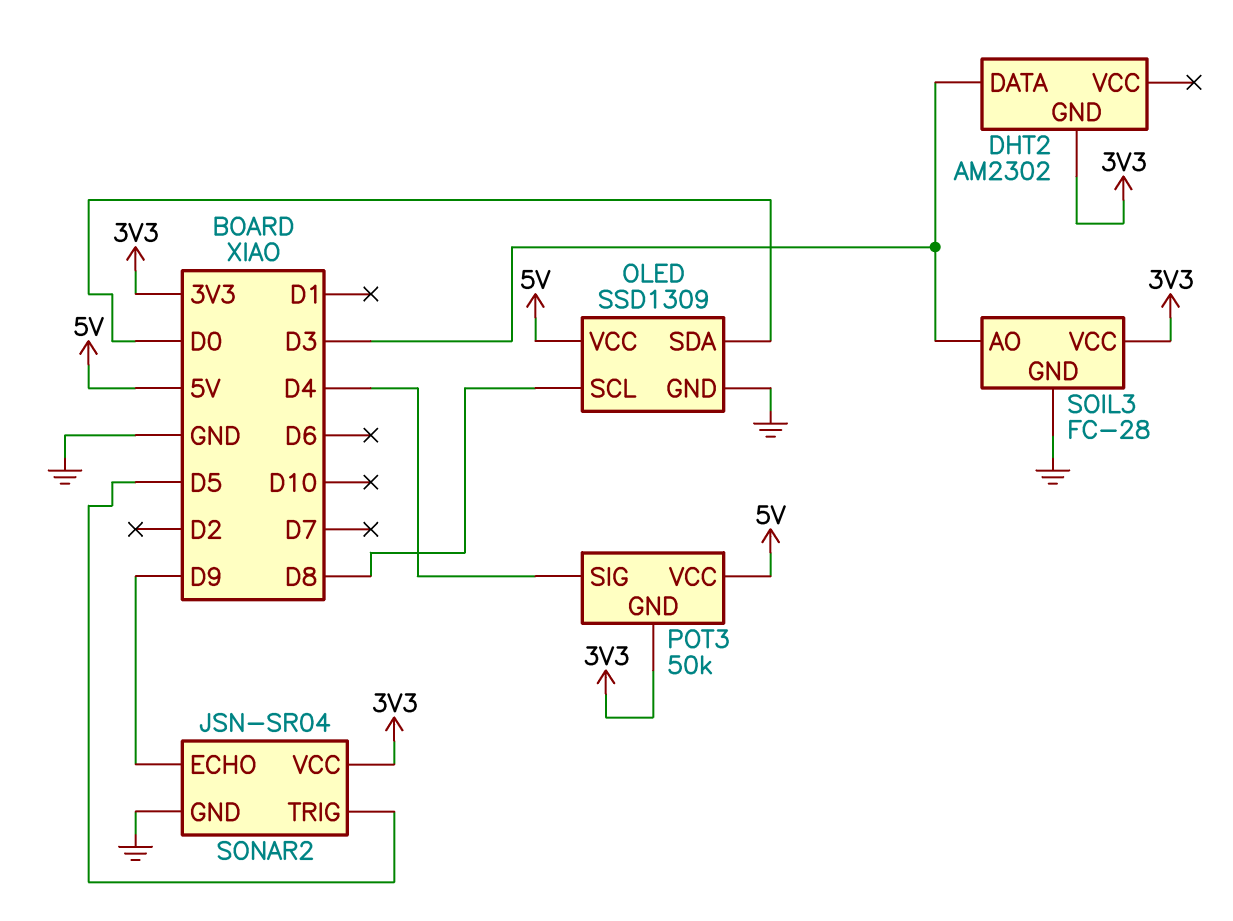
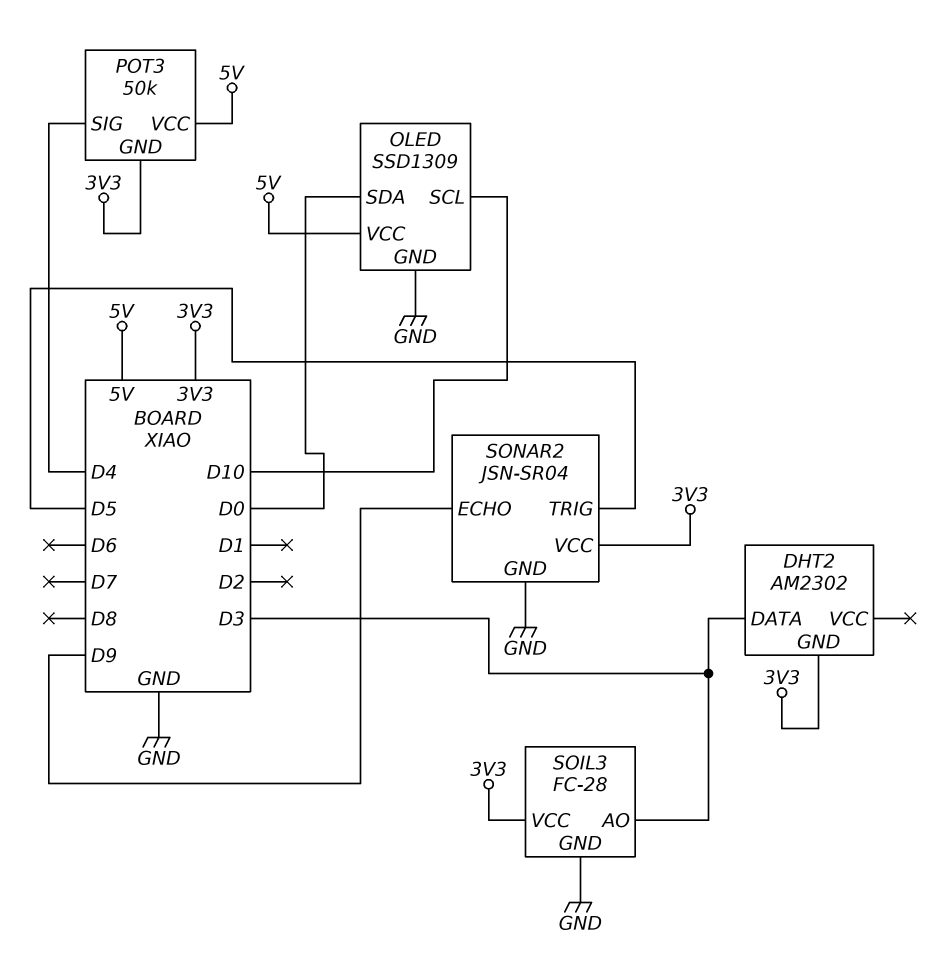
OLED pin SCL: D8 -> D10

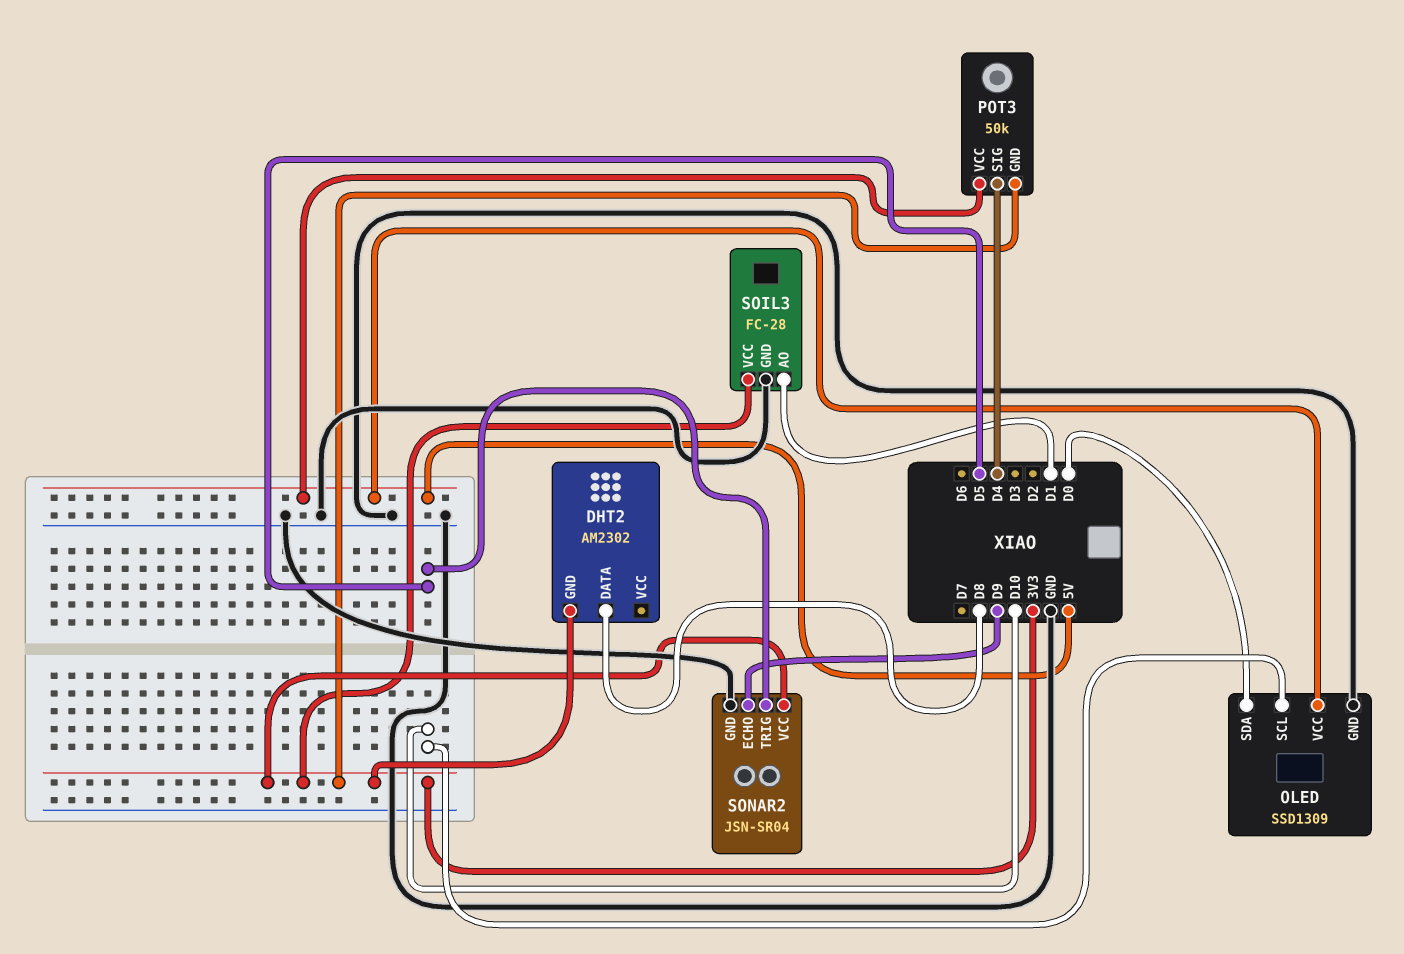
DHT2 pin DATA: D3 -> D8
SOIL3 pin AO: D3 -> D1

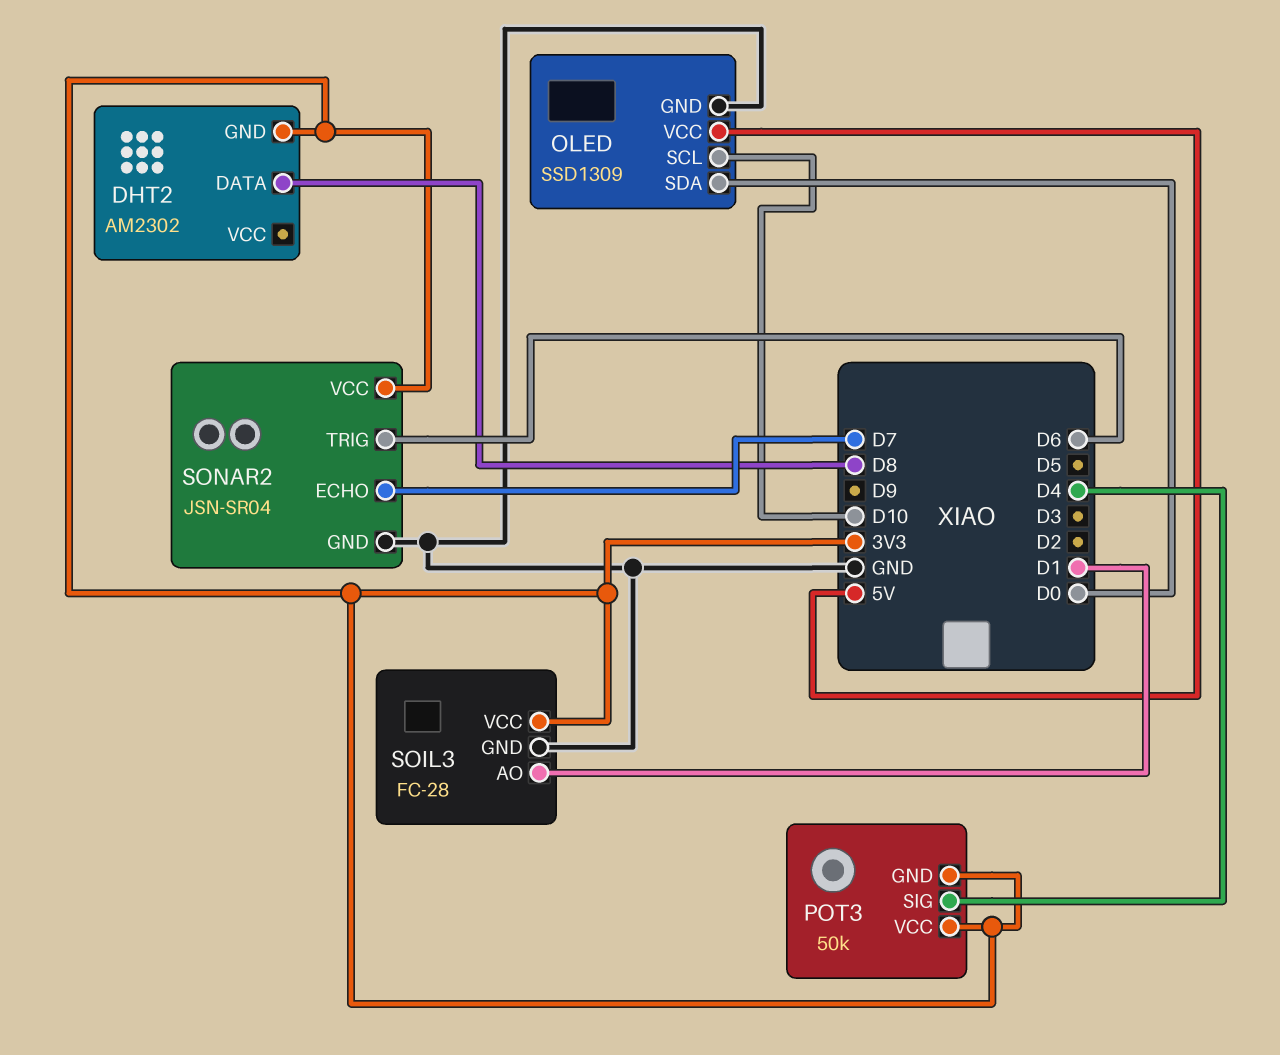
POT3 pin VCC: 5V -> 3V3
SONAR2 pin ECHO: D9 -> D7
SONAR2 pin TRIG: D5 -> D6

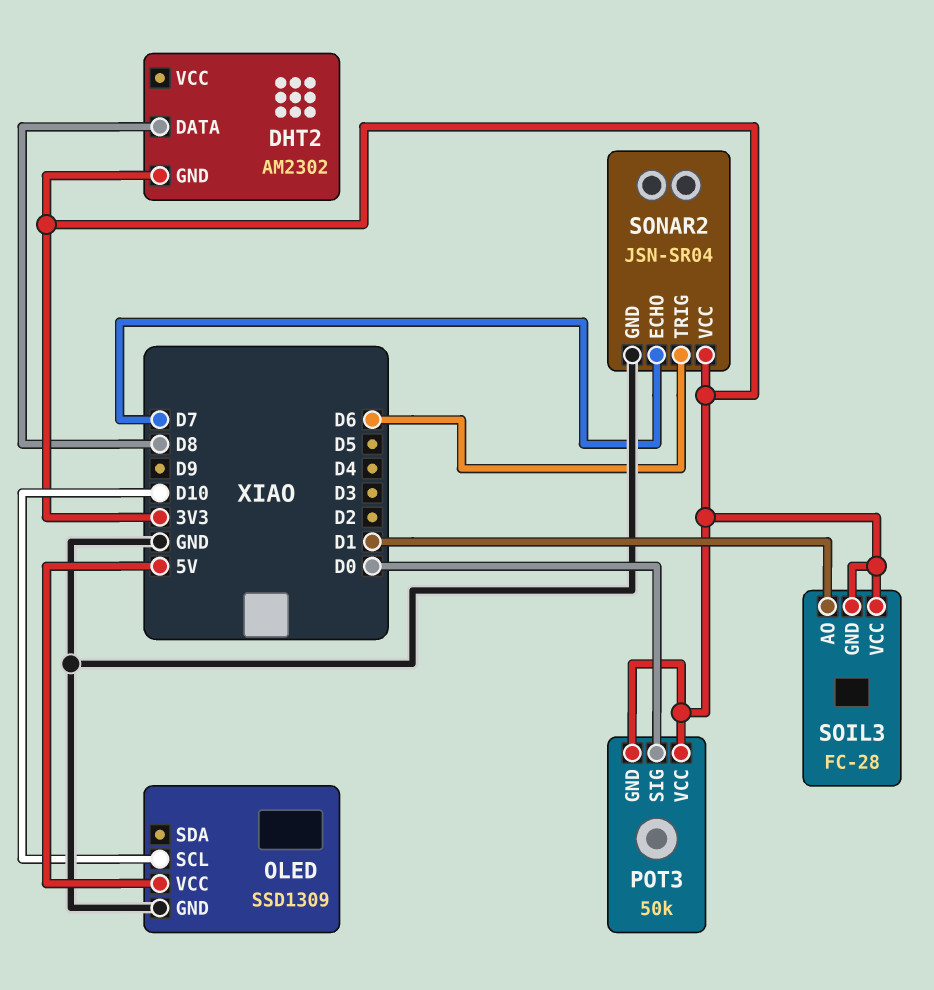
OLED pin SDA: D0 -> none
POT3 pin SIG: D4 -> D0
SOIL3 pin GND: GND -> 3V3

